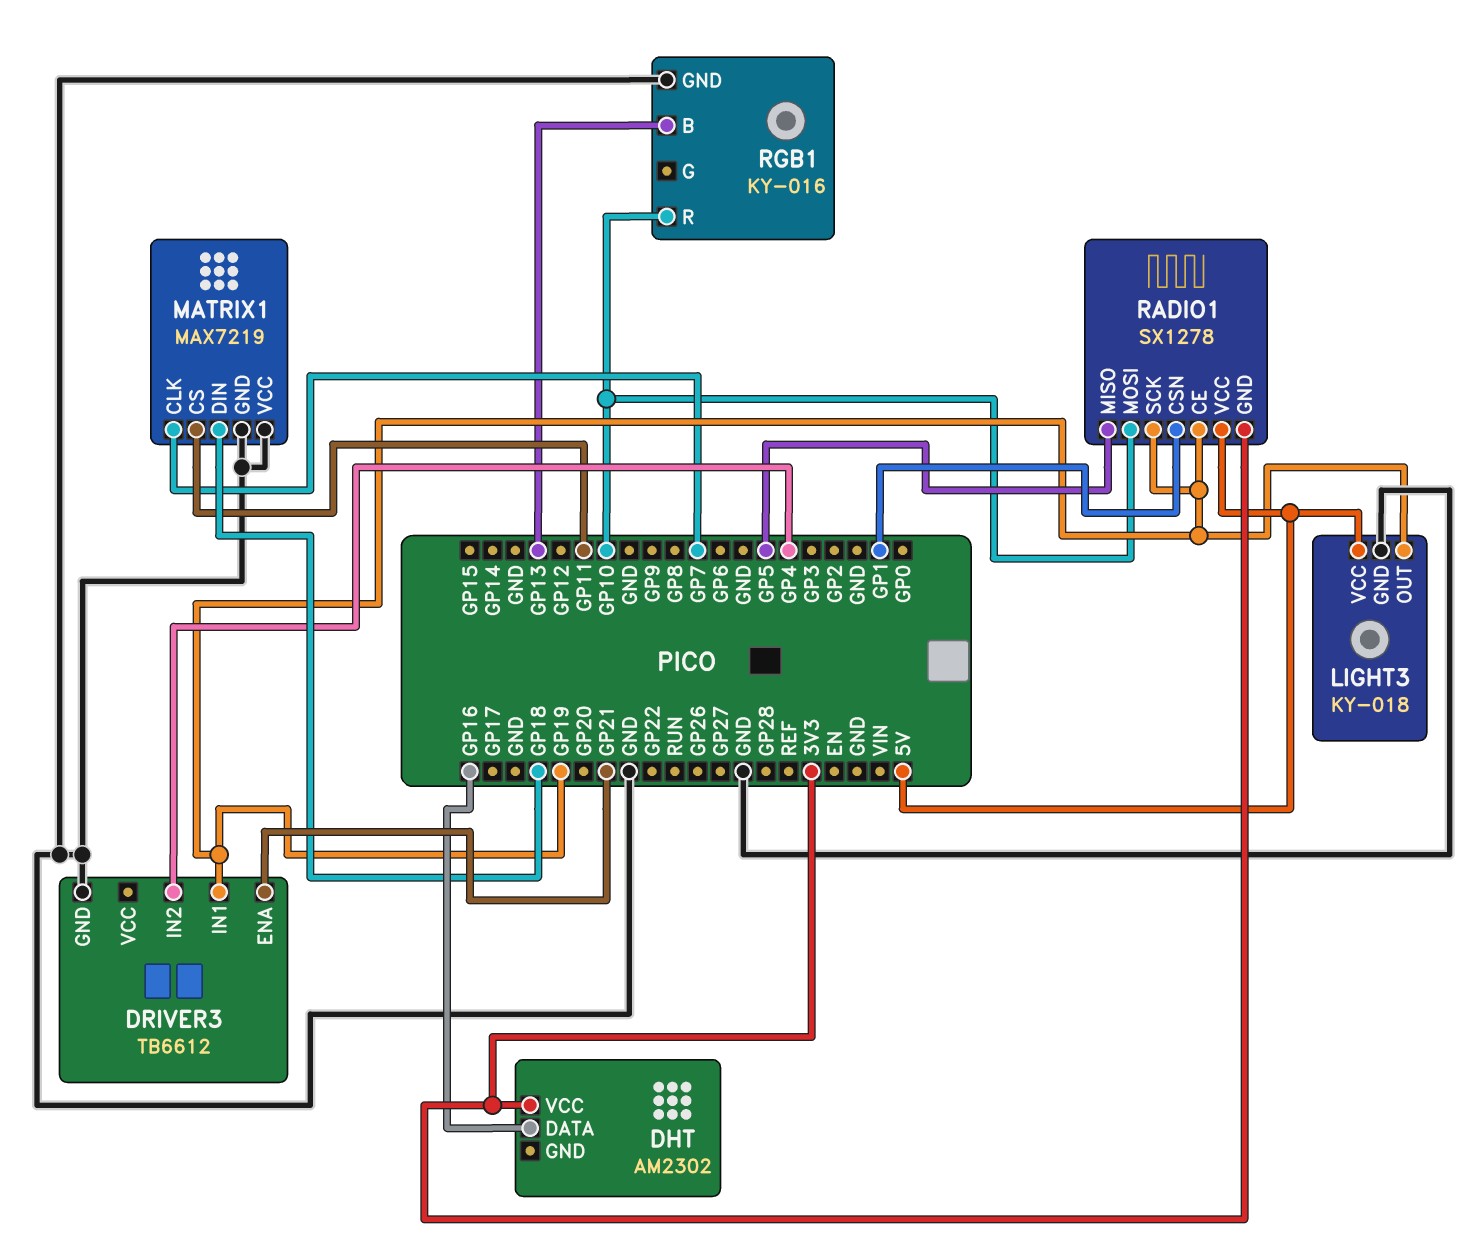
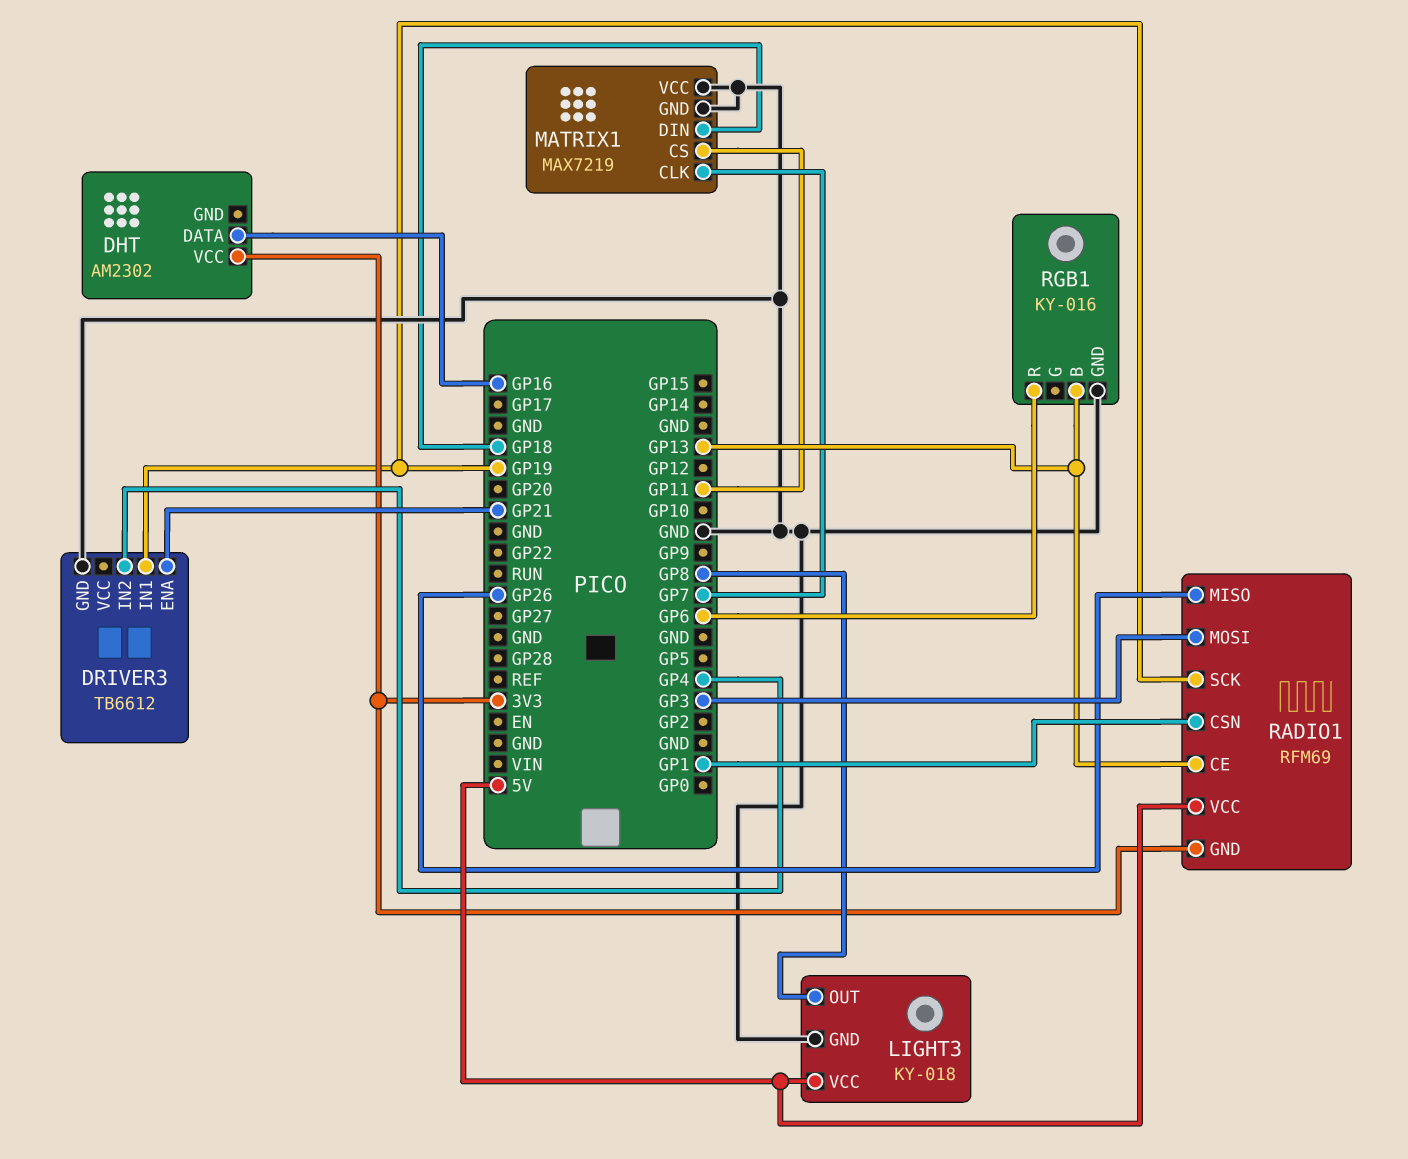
LIGHT3 pin OUT: GP19 -> GP8
RADIO1: SX1278 -> RFM69
RADIO1 pin CE: GP19 -> GP13
RADIO1 pin MISO: GP5 -> GP26
RADIO1 pin MOSI: GP10 -> GP3
RGB1 pin R: GP10 -> GP6

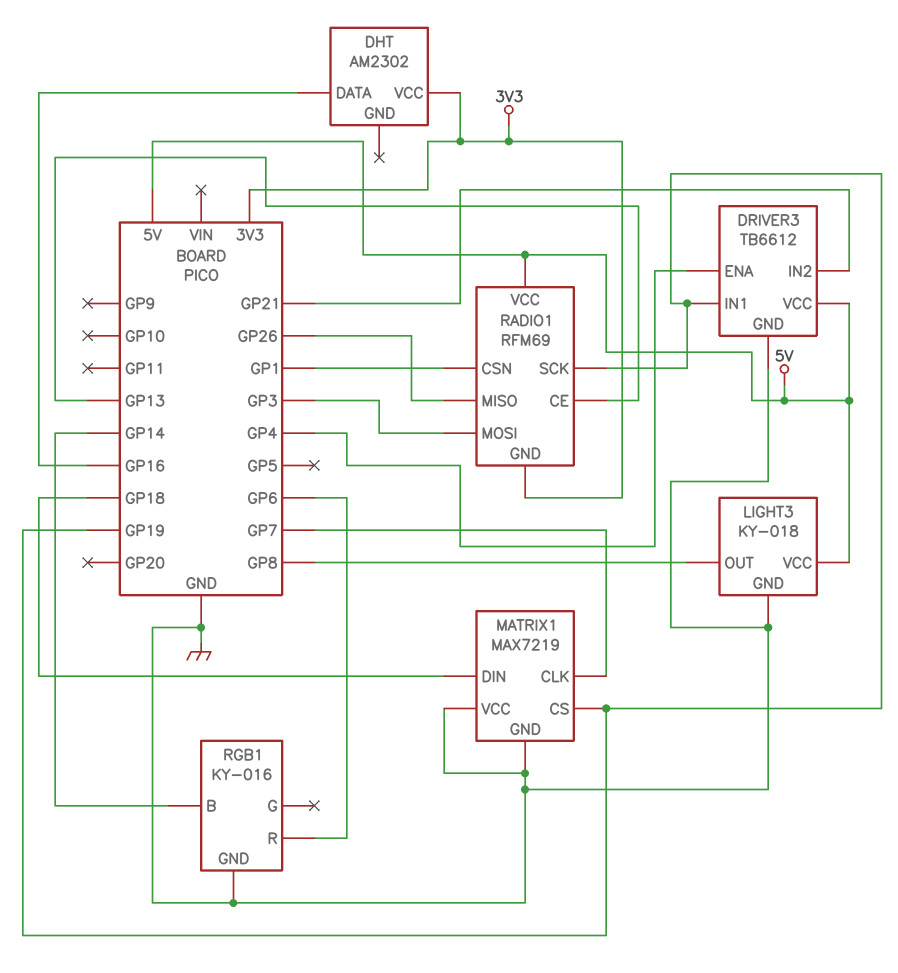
DRIVER3 pin ENA: GP21 -> GP4
DRIVER3 pin IN2: GP4 -> GP21
DRIVER3 pin VCC: none -> 5V
MATRIX1 pin CS: GP11 -> GP19
RGB1 pin B: GP13 -> GP14

